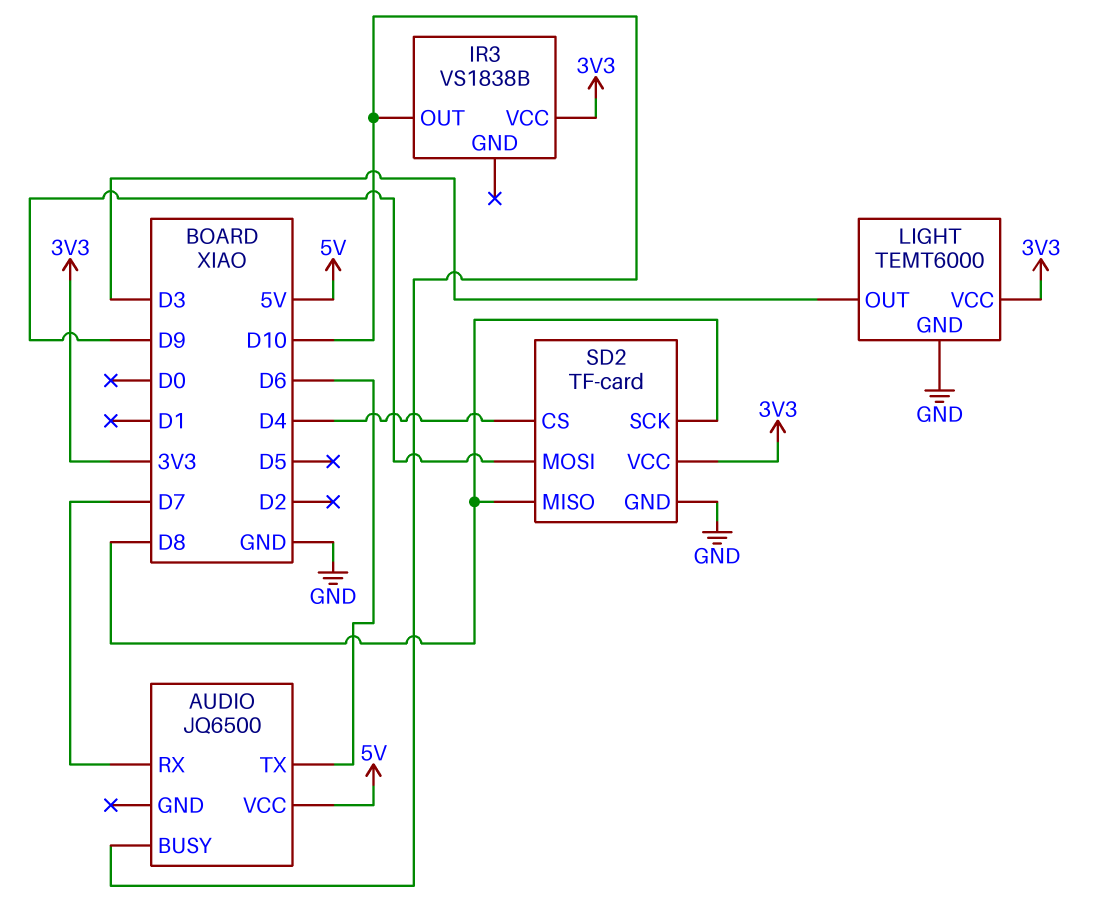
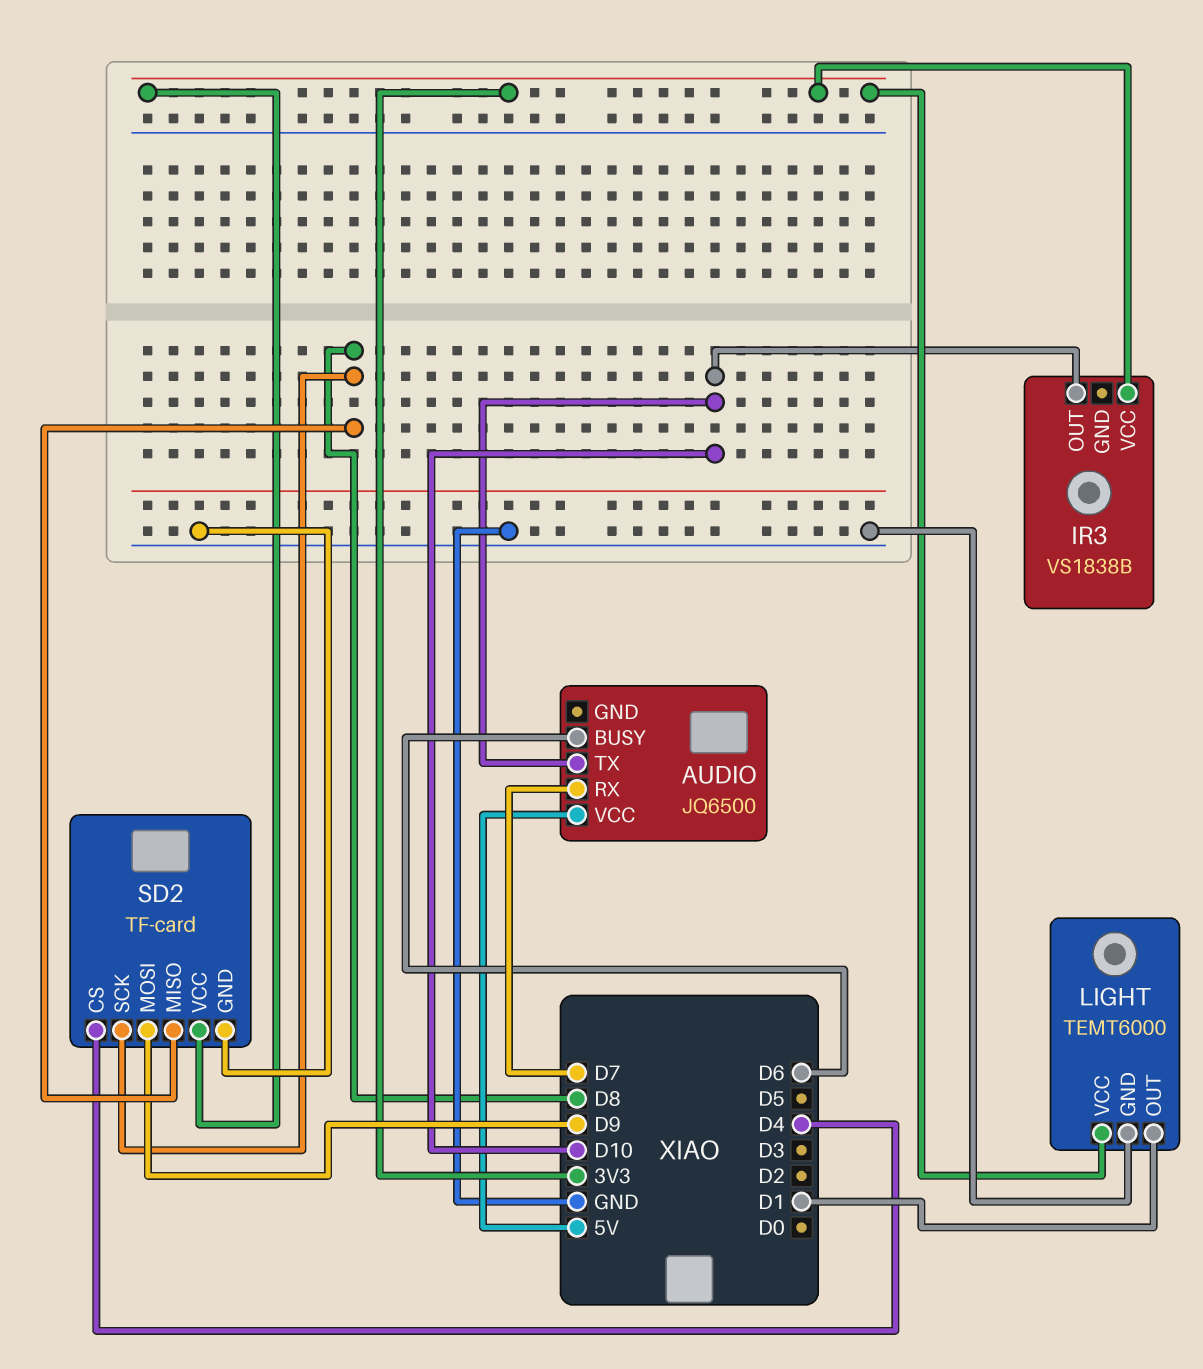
AUDIO pin BUSY: D10 -> D6
AUDIO pin TX: D6 -> D10
LIGHT pin OUT: D3 -> D1

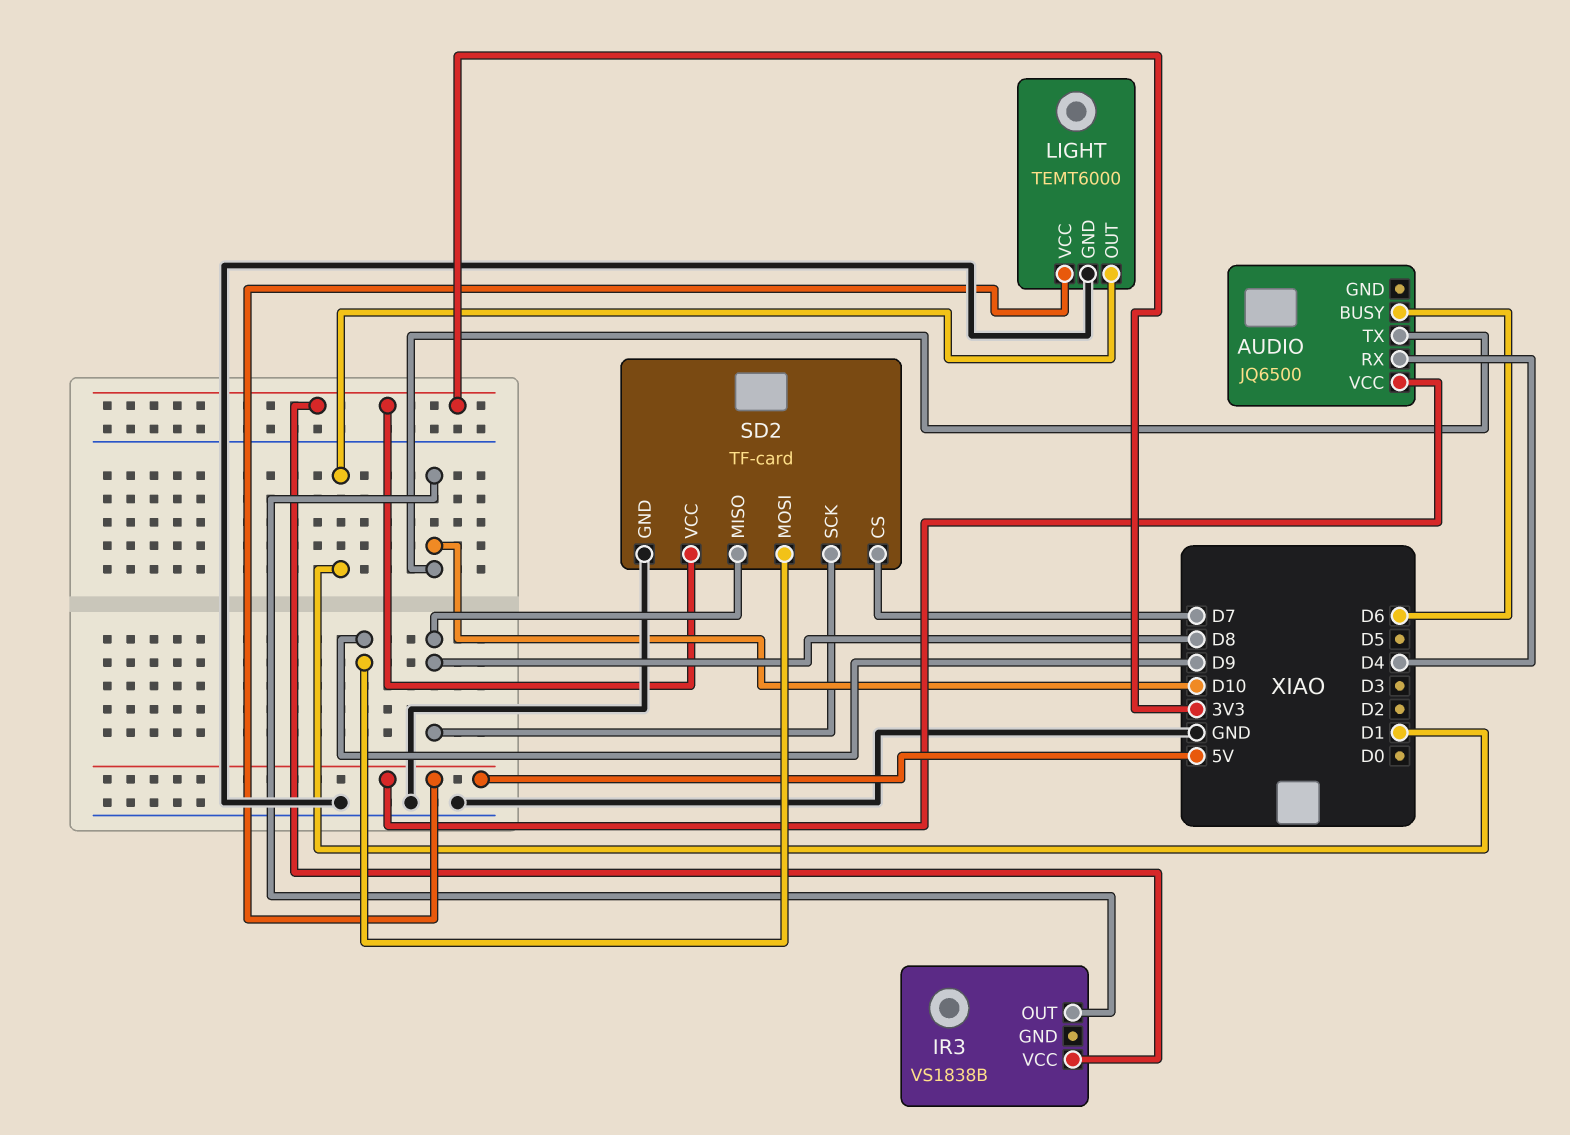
AUDIO pin RX: D7 -> D4
LIGHT pin VCC: 3V3 -> 5V
SD2 pin CS: D4 -> D7

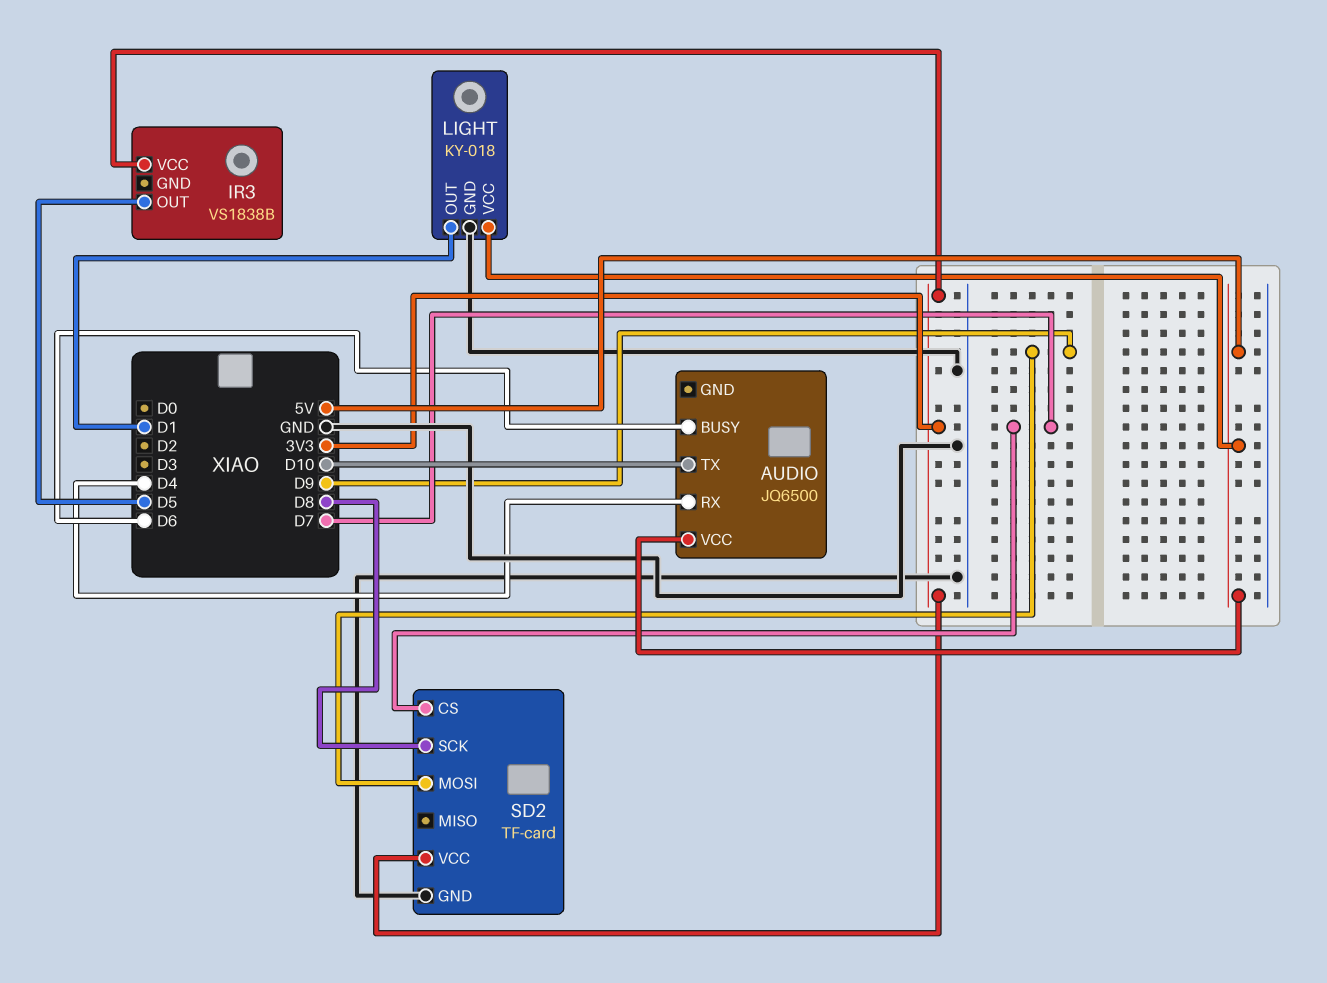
IR3 pin OUT: D10 -> D5
LIGHT: TEMT6000 -> KY-018
SD2 pin MISO: D8 -> none

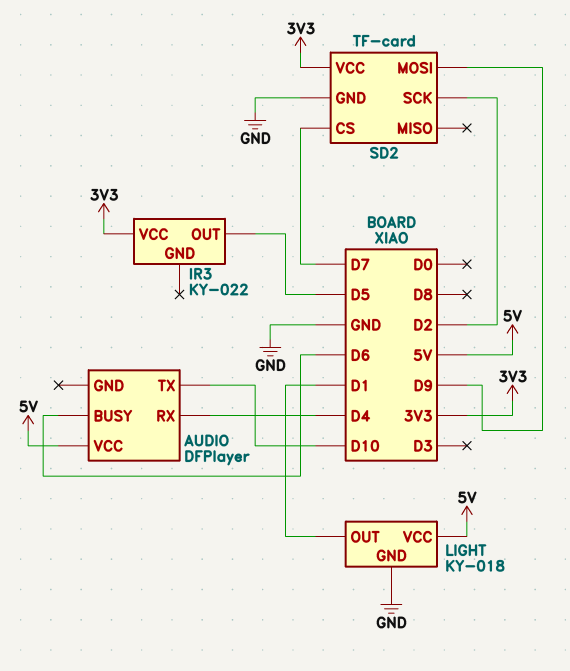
AUDIO: JQ6500 -> DFPlayer
IR3: VS1838B -> KY-022
SD2 pin SCK: D8 -> D2

